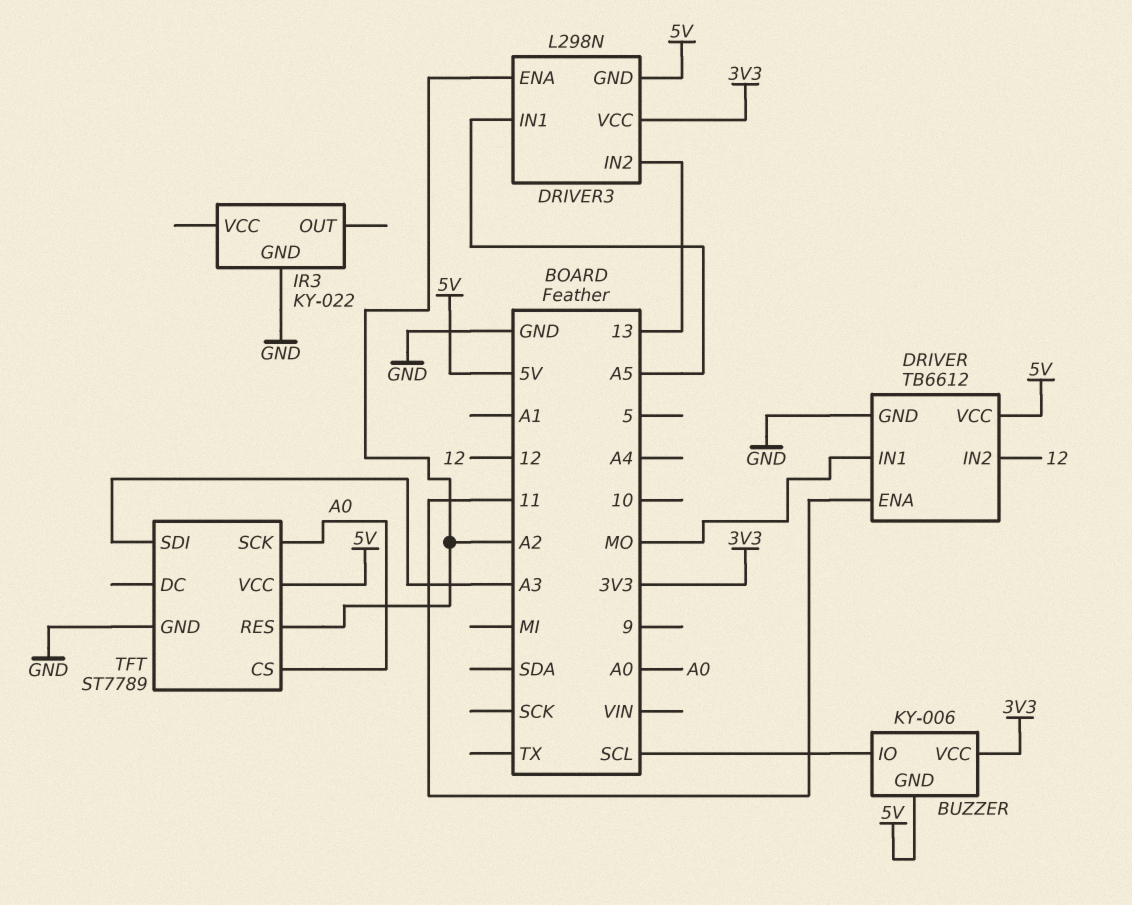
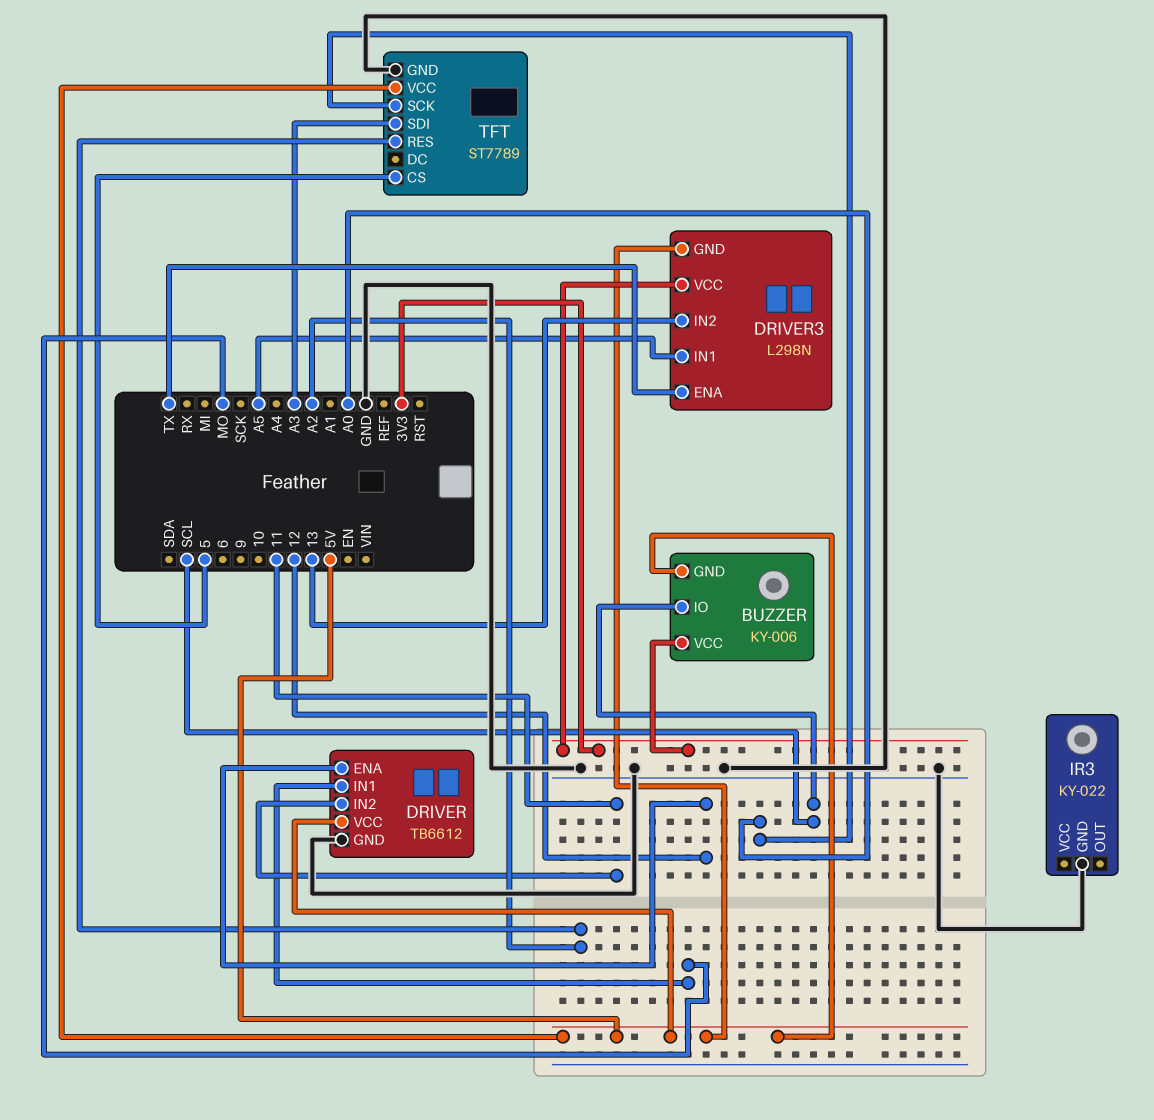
DRIVER pin ENA: 11 -> 12
DRIVER pin IN2: 12 -> 11
DRIVER3 pin ENA: A2 -> TX
TFT pin CS: A0 -> 5

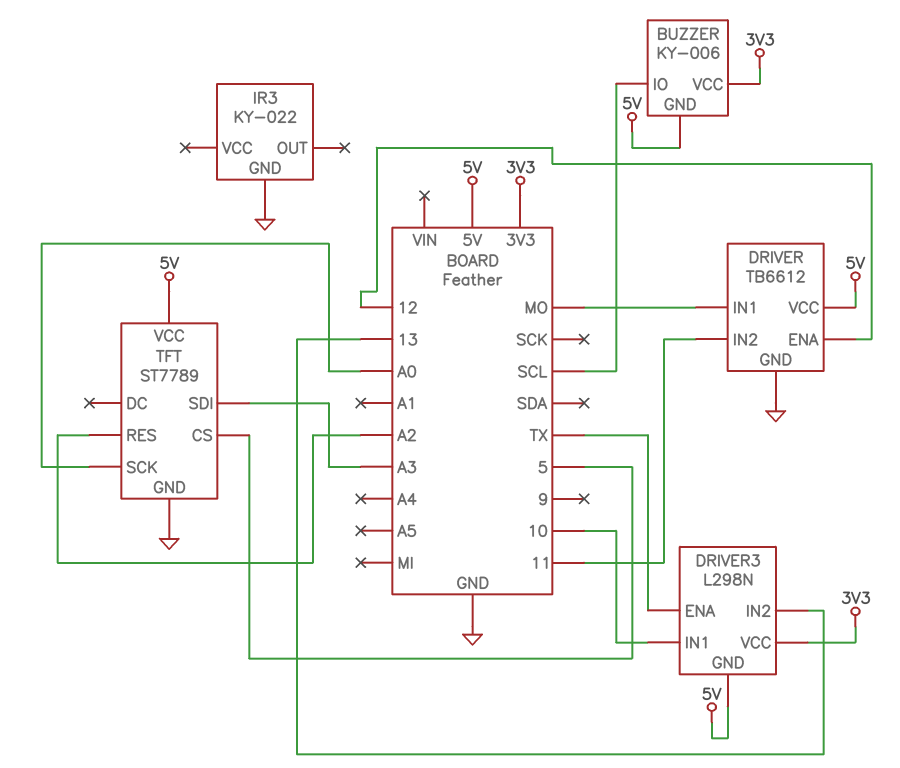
DRIVER3 pin IN1: A5 -> 10

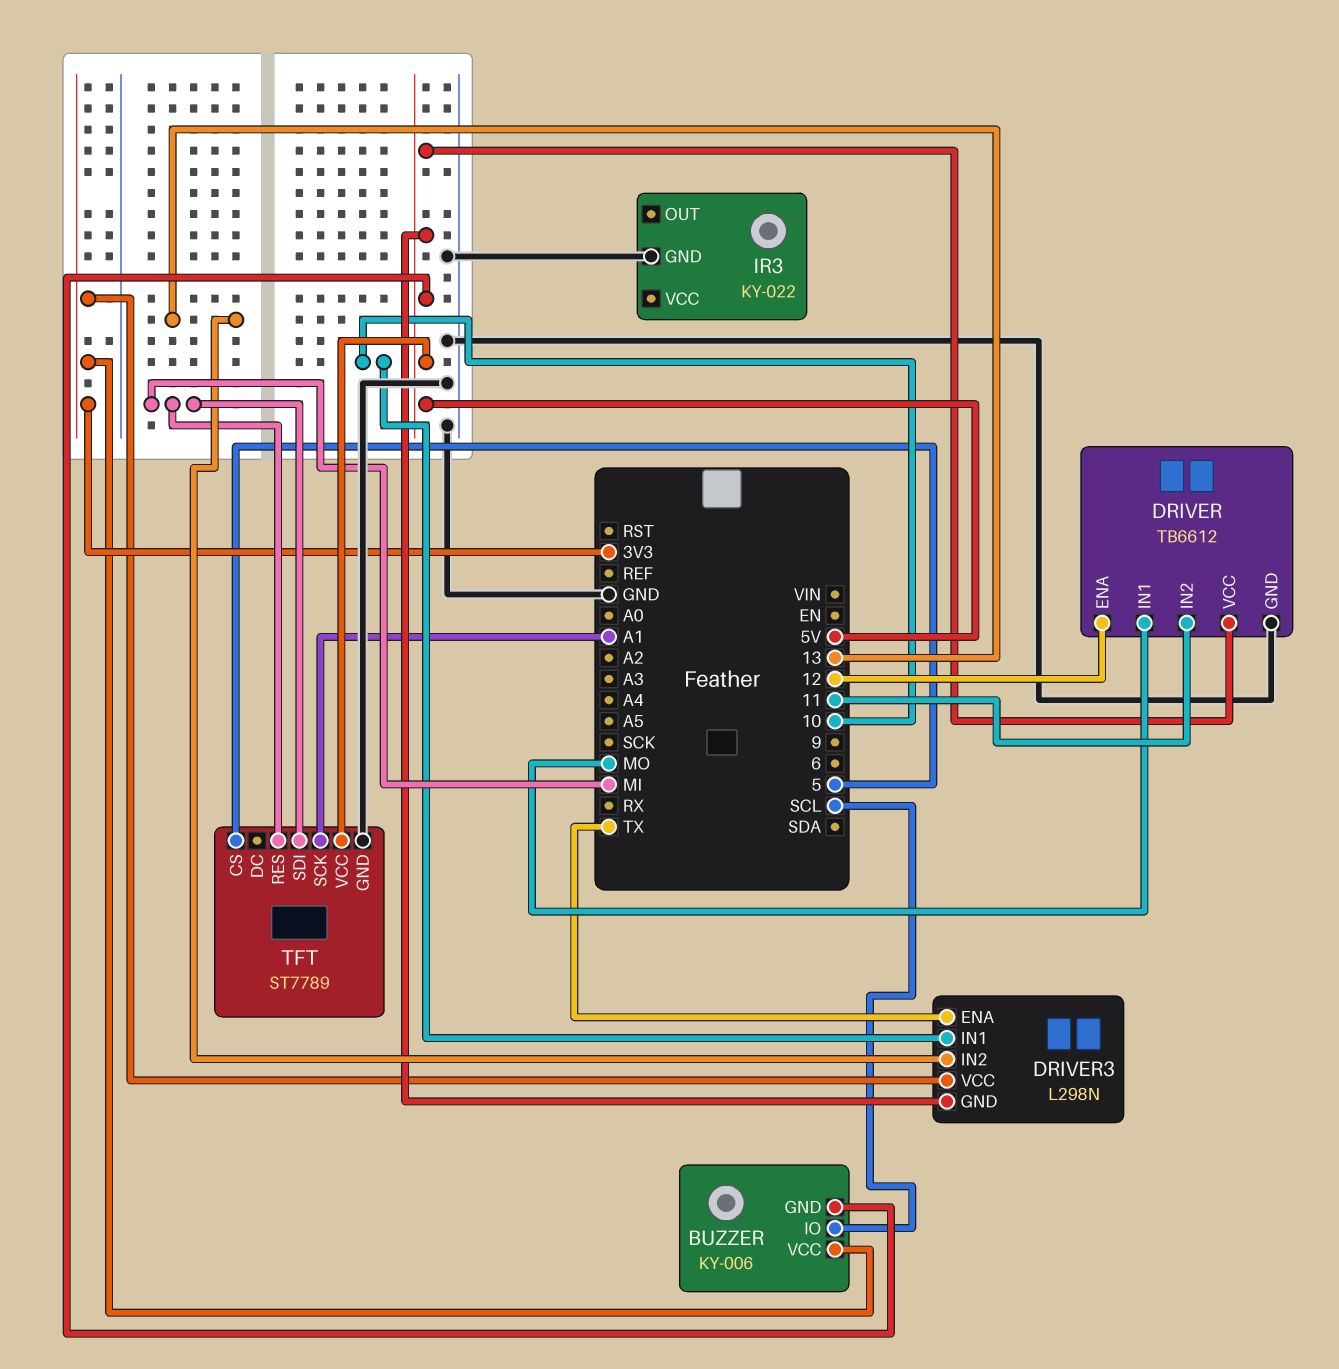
TFT pin RES: A2 -> MI
TFT pin SCK: A0 -> A1
TFT pin SDI: A3 -> MI

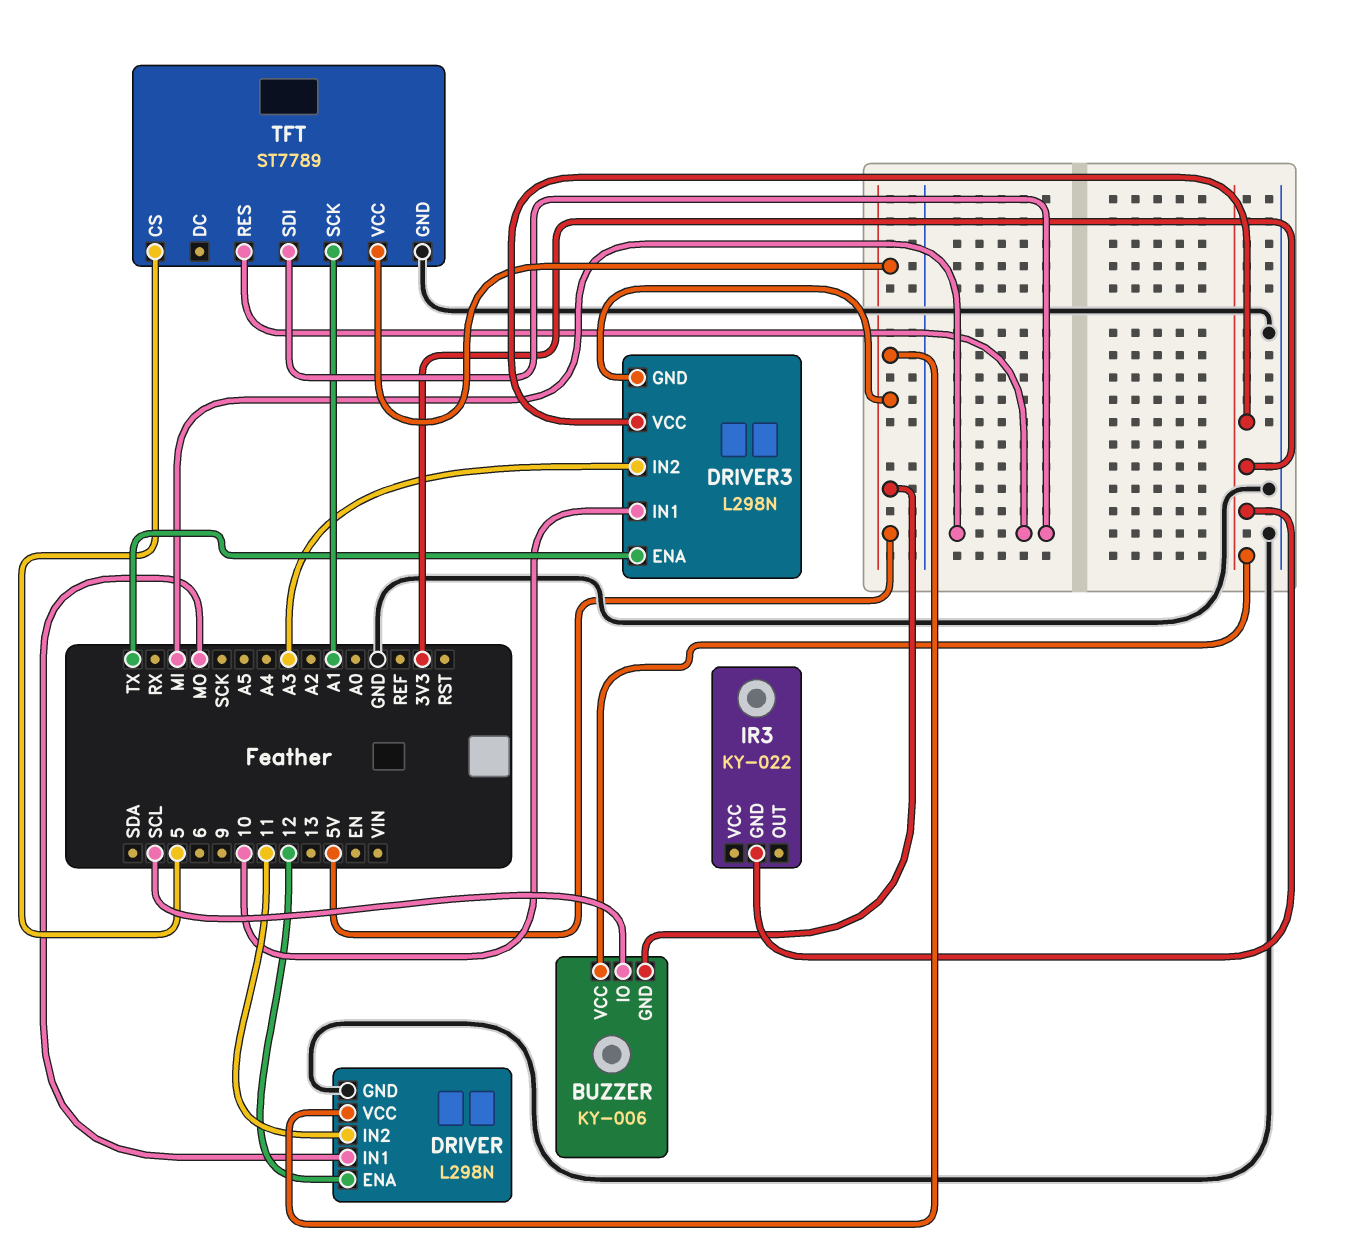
DRIVER: TB6612 -> L298N
DRIVER3 pin IN2: 13 -> A3
IR3 pin GND: GND -> 3V3

